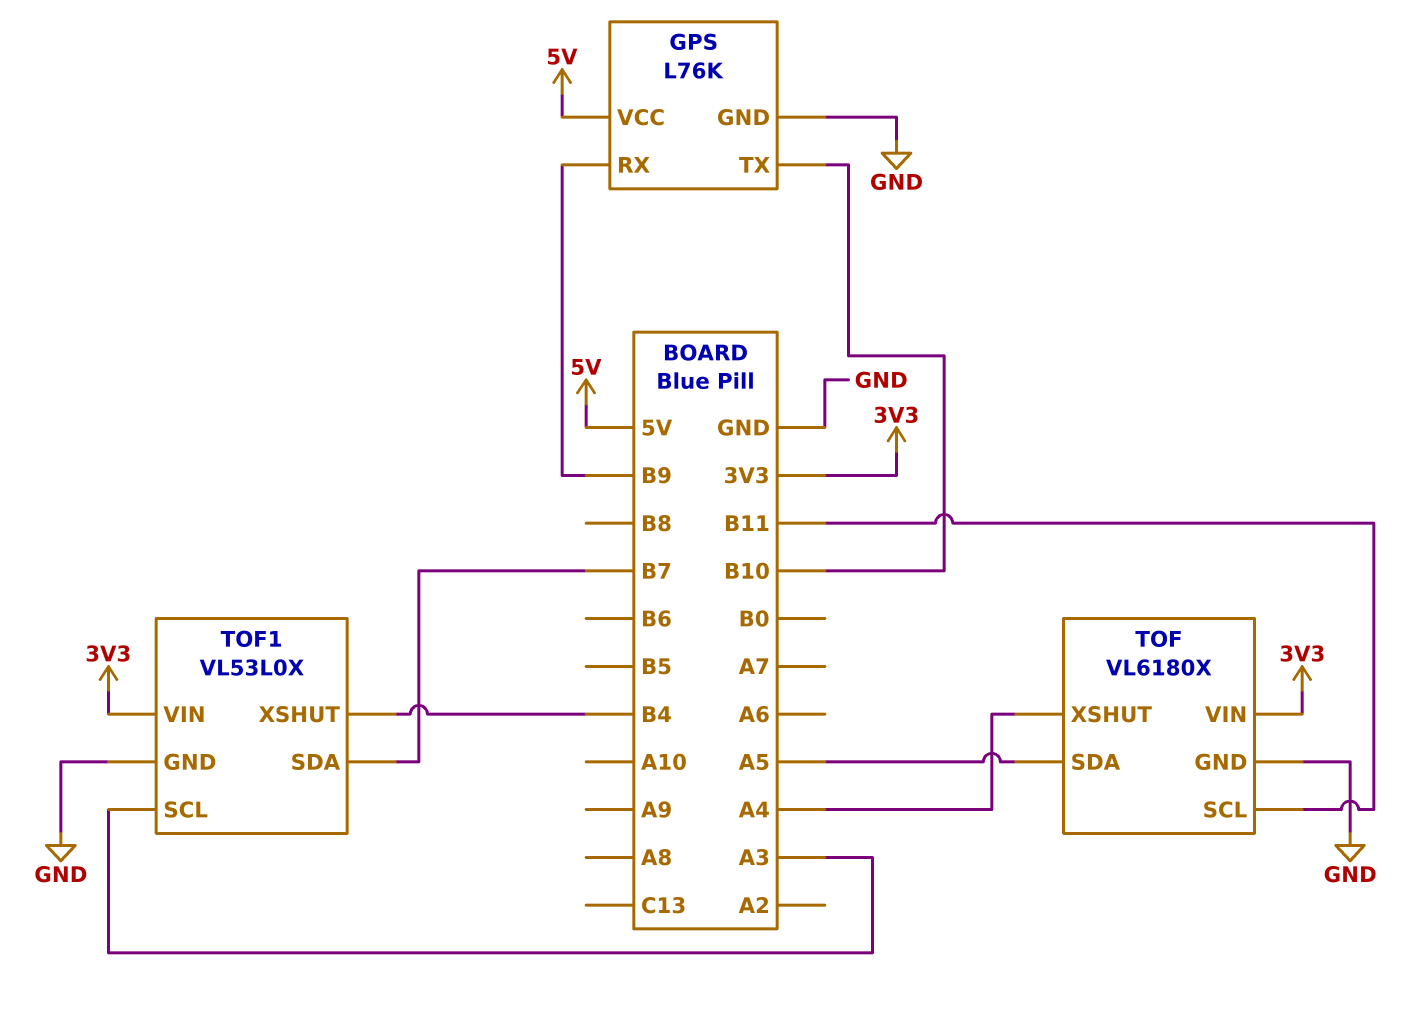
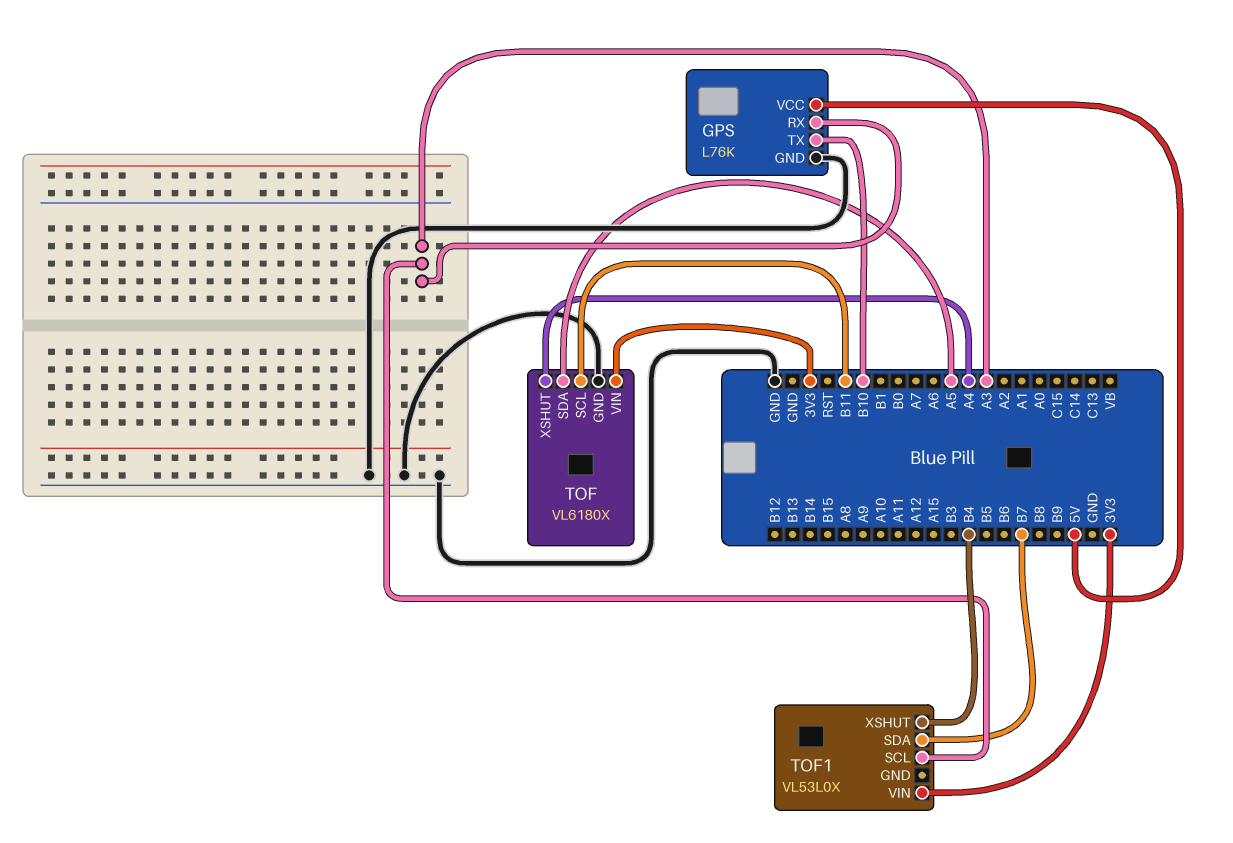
GPS pin RX: B9 -> A3
TOF1 pin GND: GND -> none

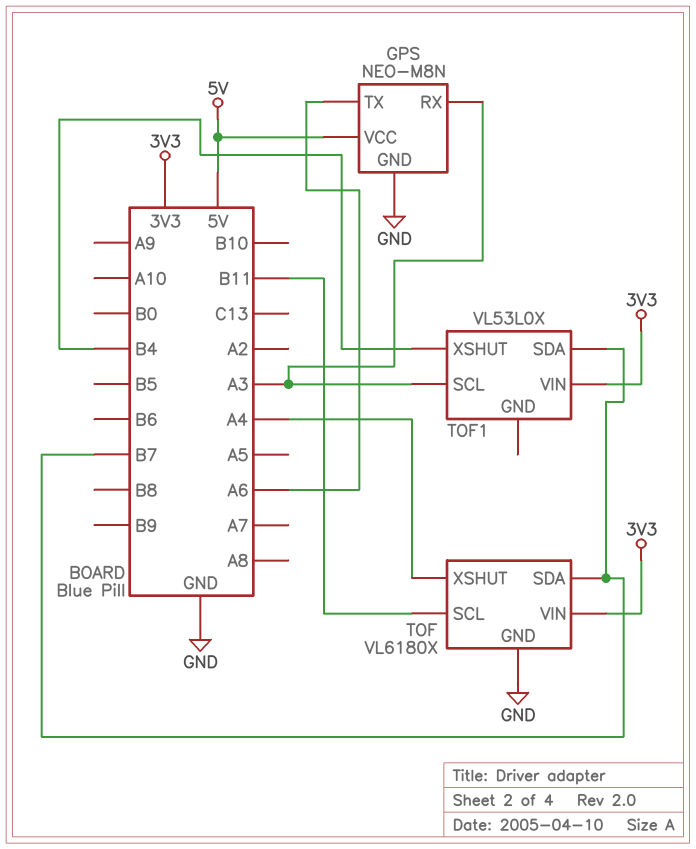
GPS: L76K -> NEO-M8N
GPS pin TX: B10 -> A6
TOF pin SDA: A5 -> B7

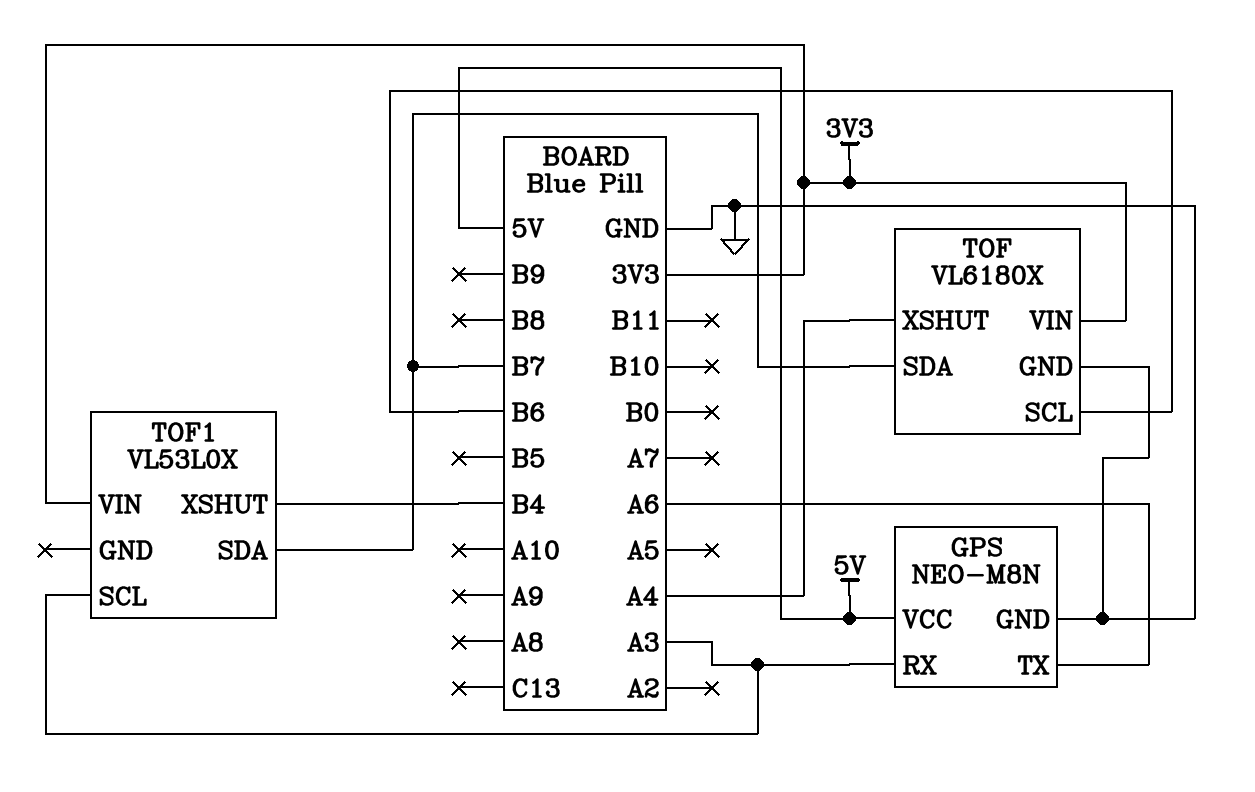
TOF pin SCL: B11 -> B6

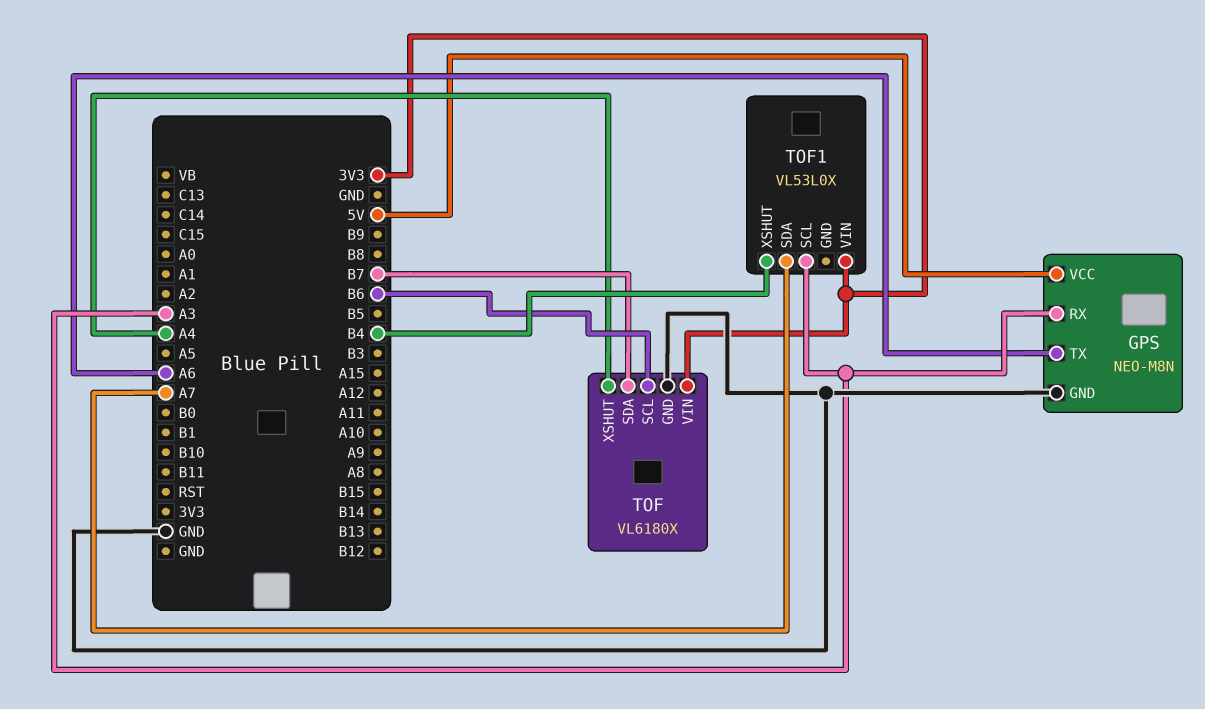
TOF1 pin SDA: B7 -> A7

